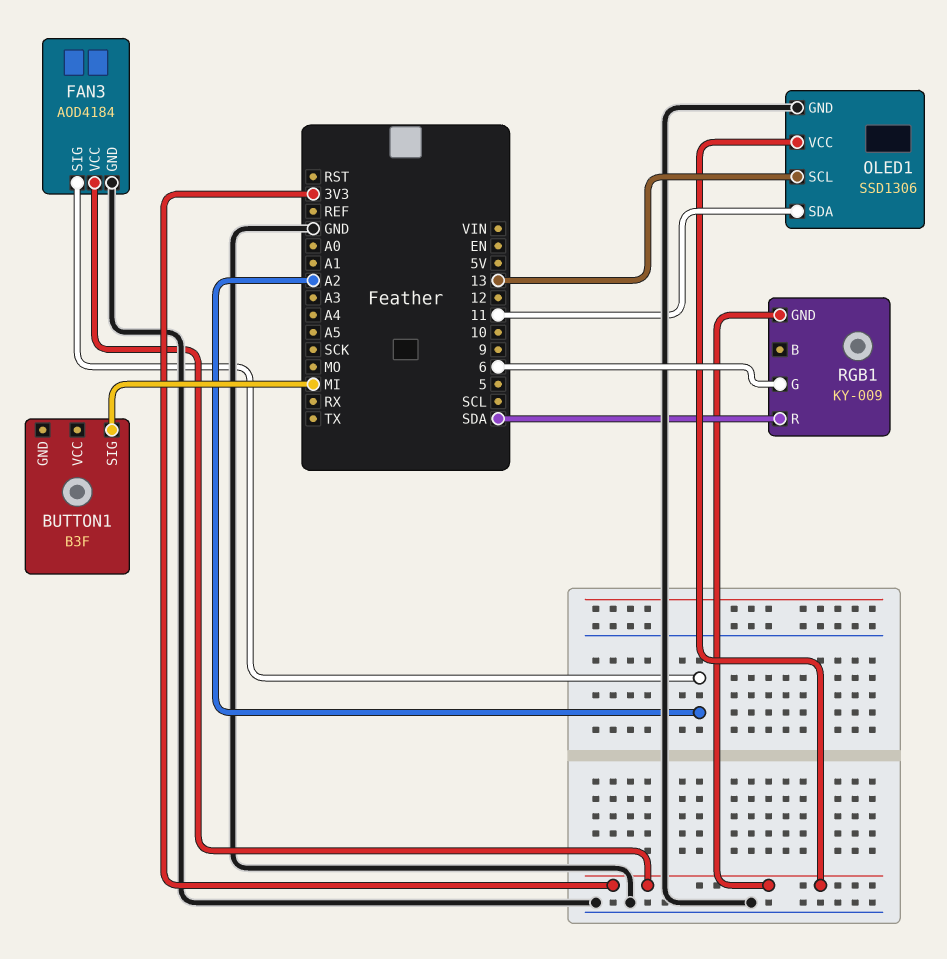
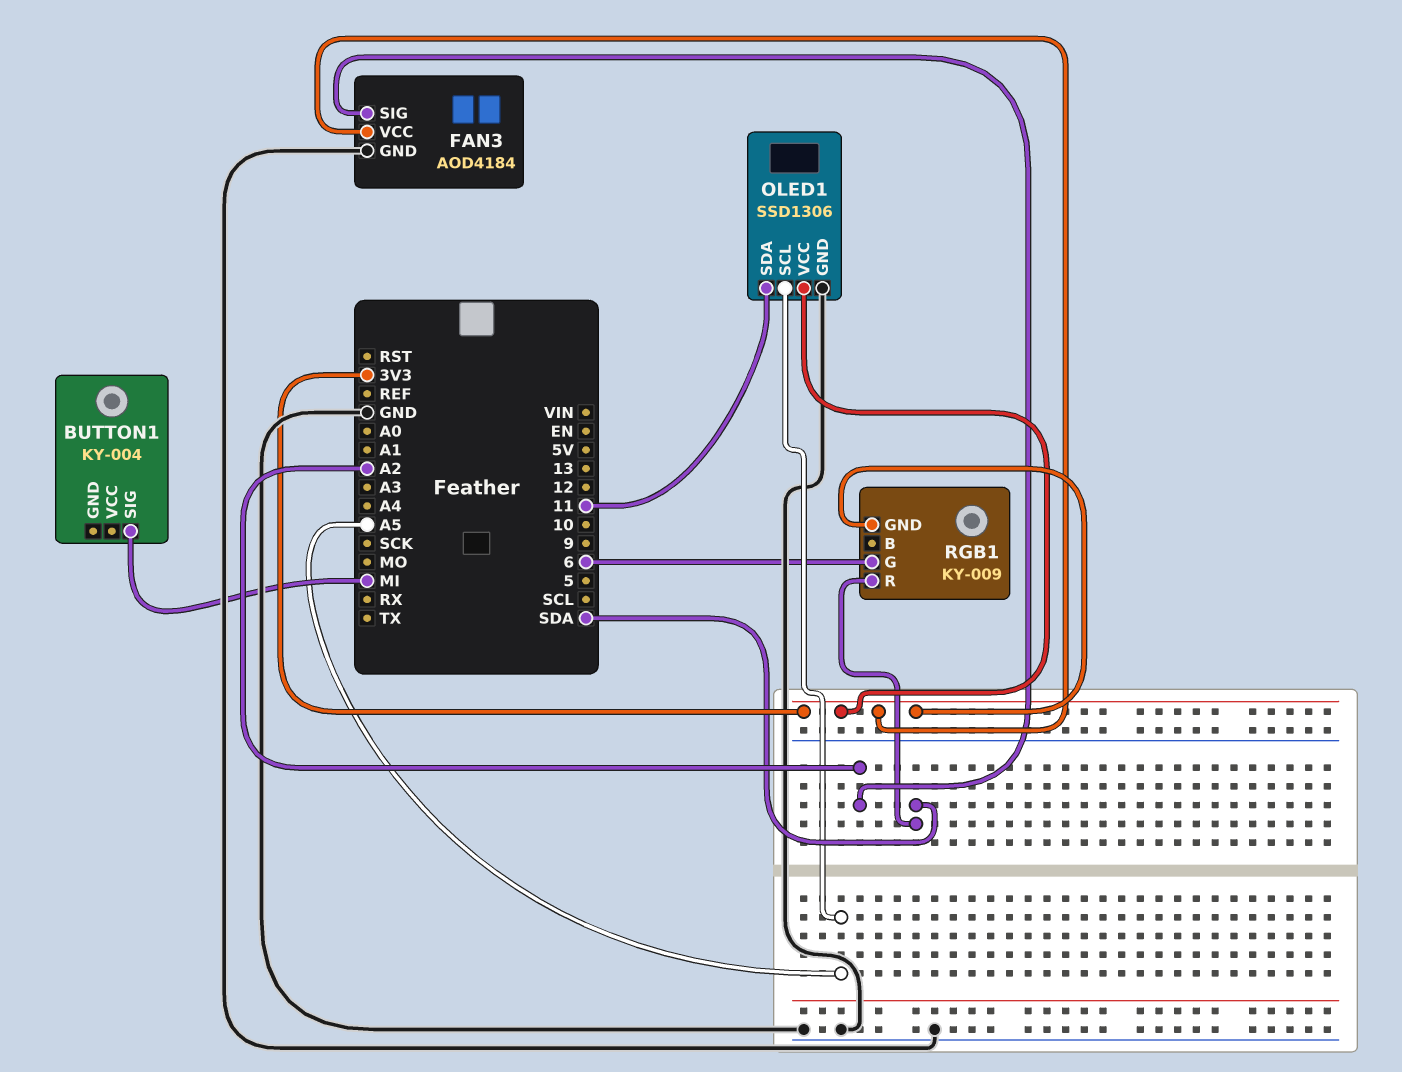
BUTTON1: B3F -> KY-004
OLED1 pin SCL: 13 -> A5

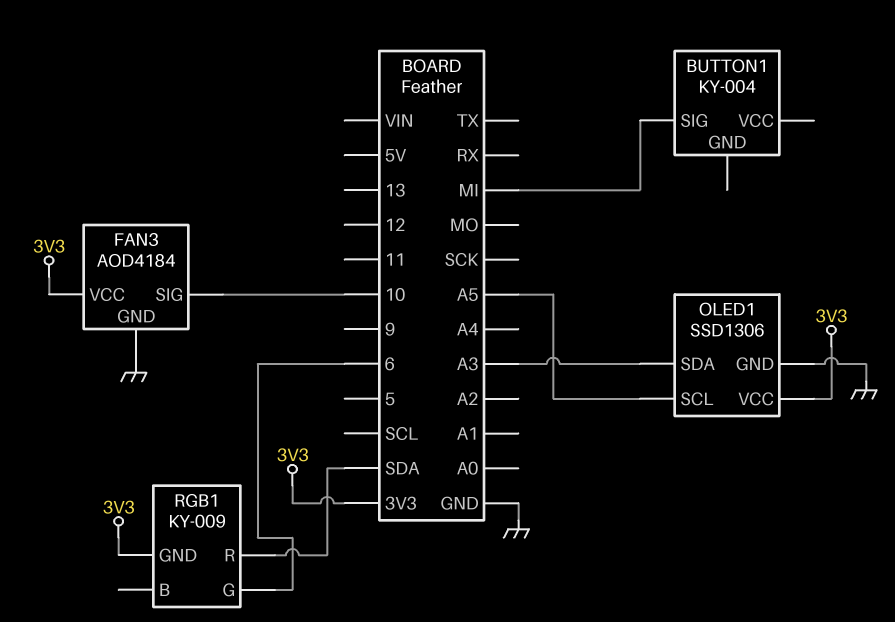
FAN3 pin SIG: A2 -> 10
OLED1 pin SDA: 11 -> A3

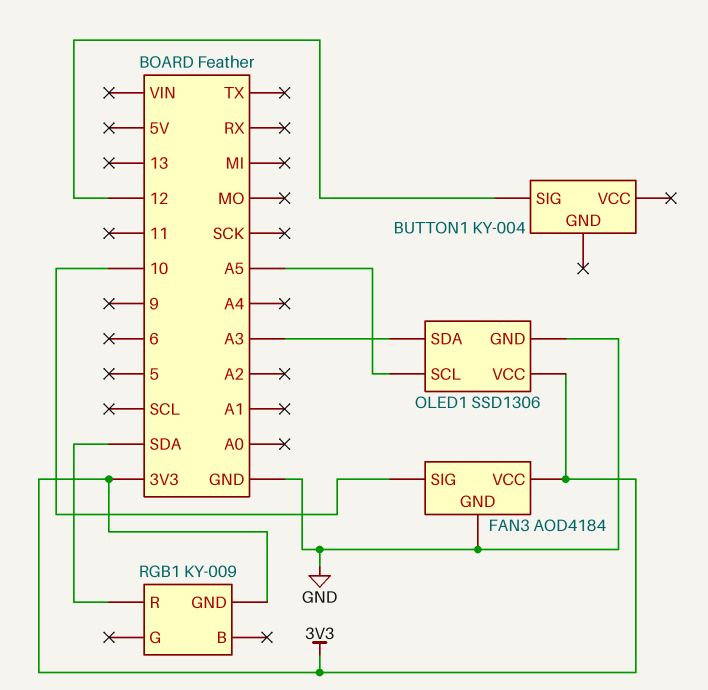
BUTTON1 pin SIG: MI -> 12
RGB1 pin G: 6 -> none

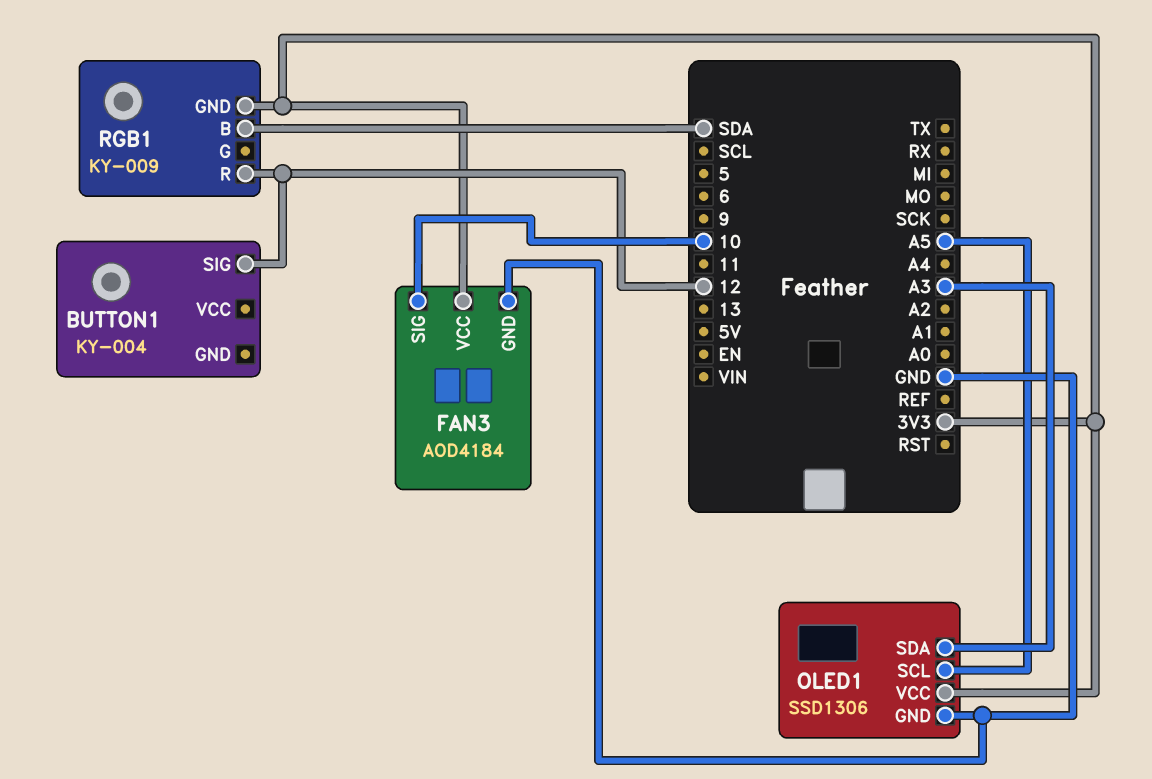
RGB1 pin B: none -> SDA
RGB1 pin R: SDA -> 12

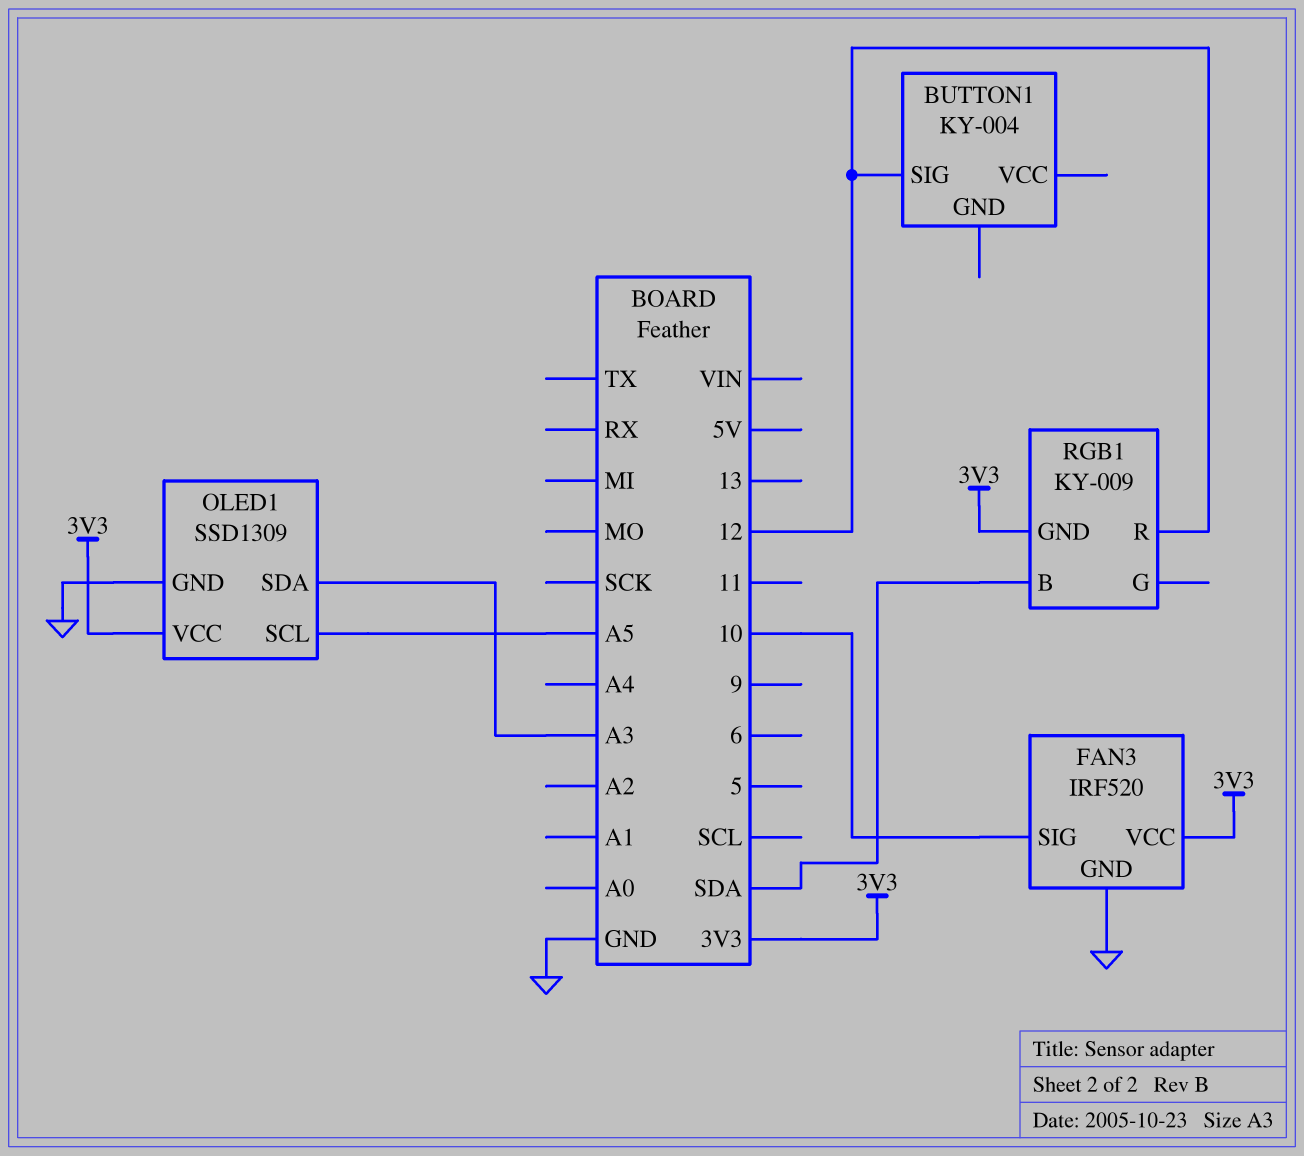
FAN3: AOD4184 -> IRF520
OLED1: SSD1306 -> SSD1309

